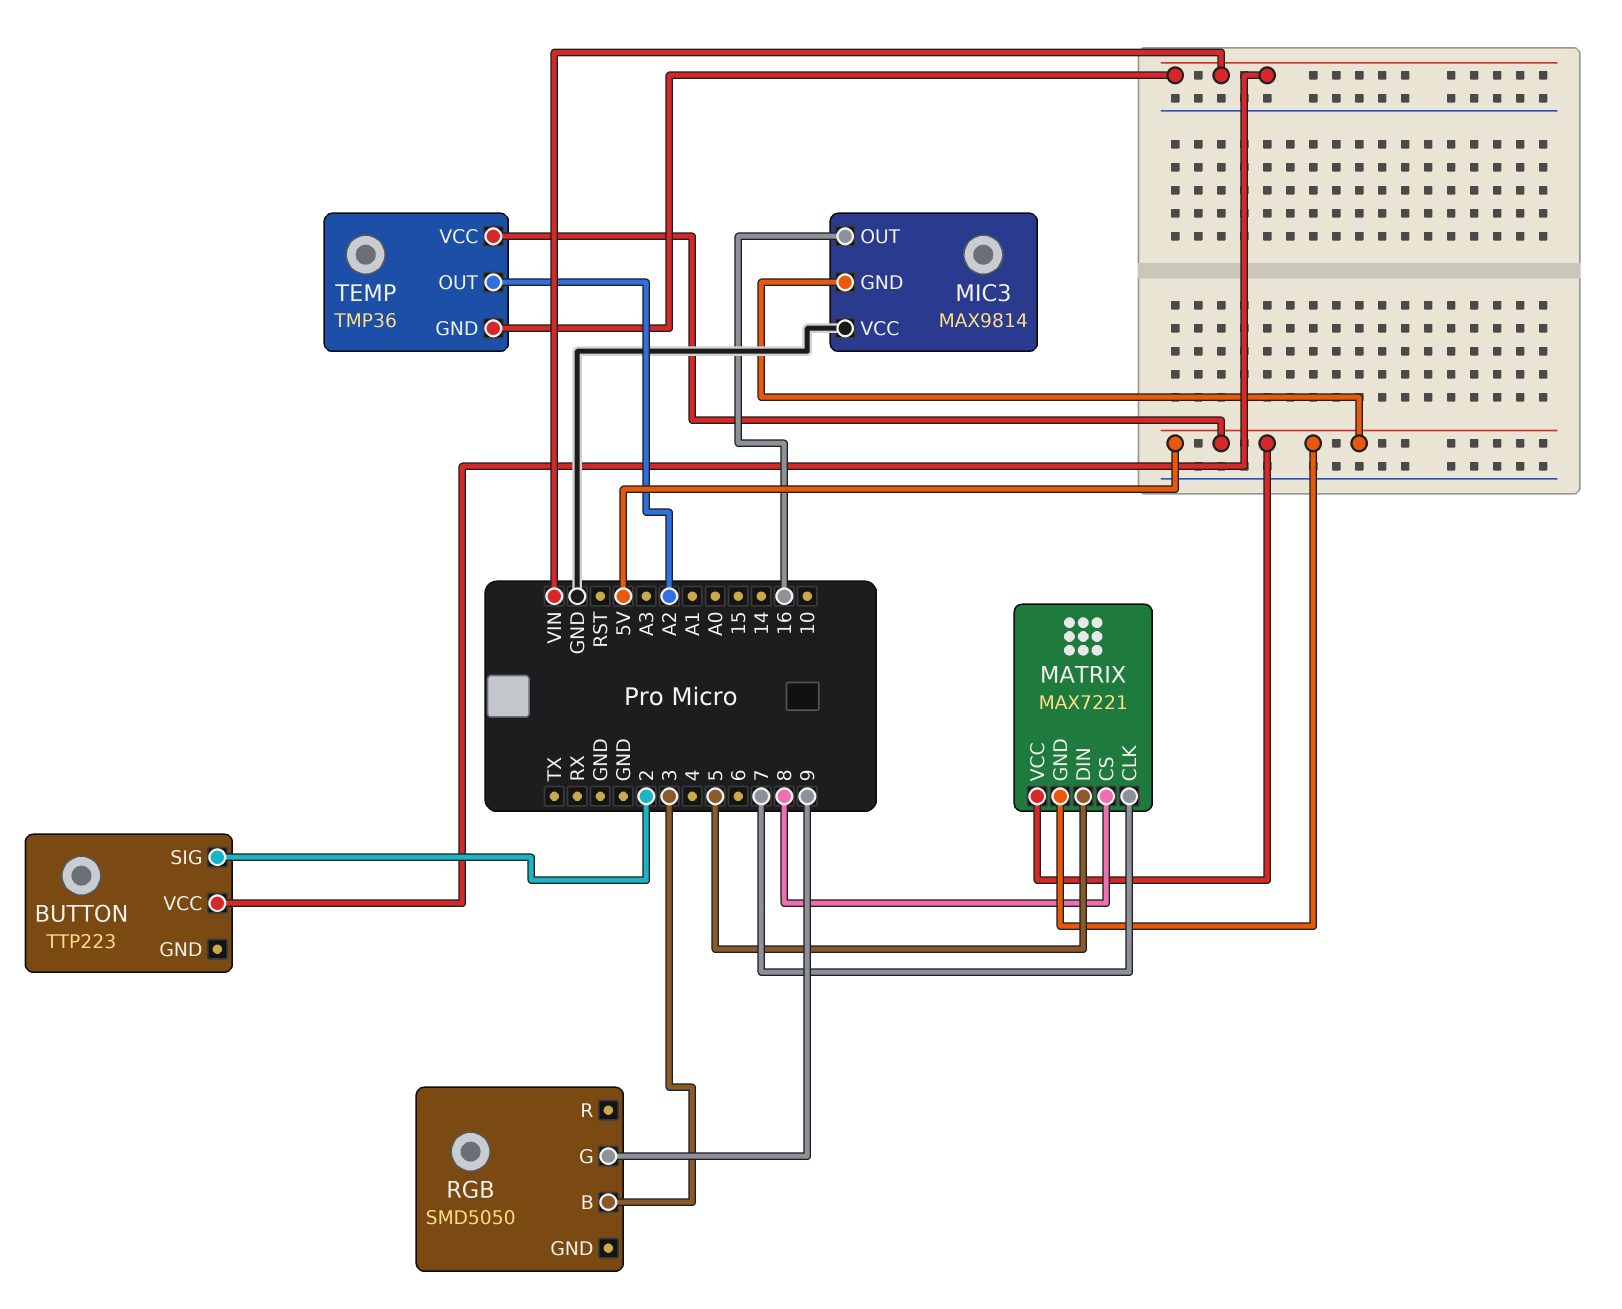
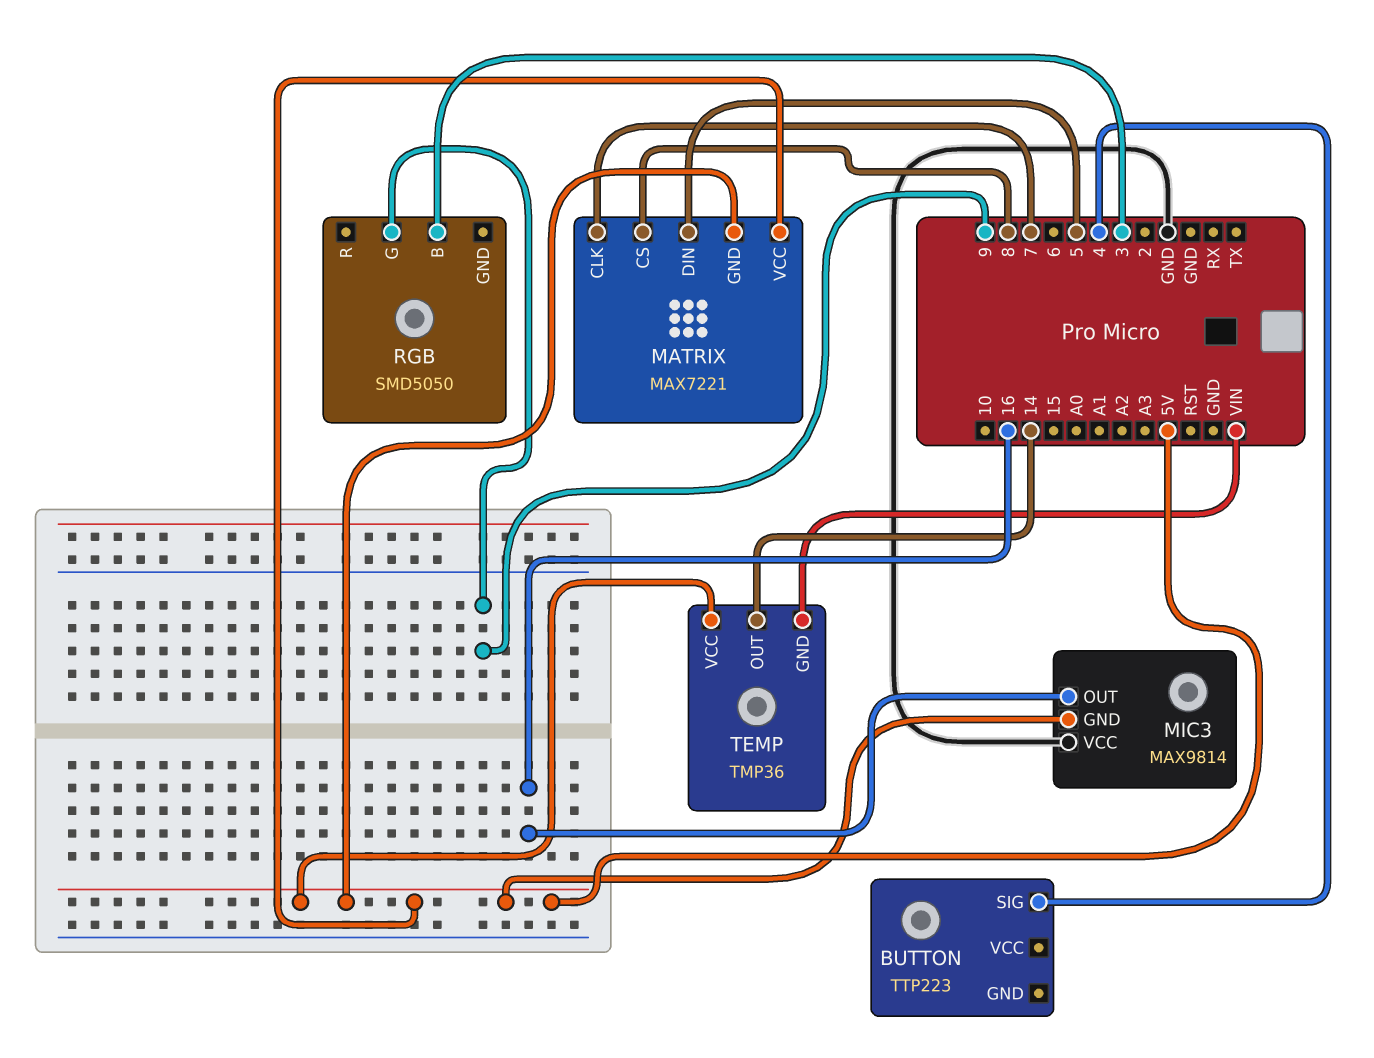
BUTTON pin SIG: 2 -> 4
BUTTON pin VCC: VIN -> none
TEMP pin OUT: A2 -> 14

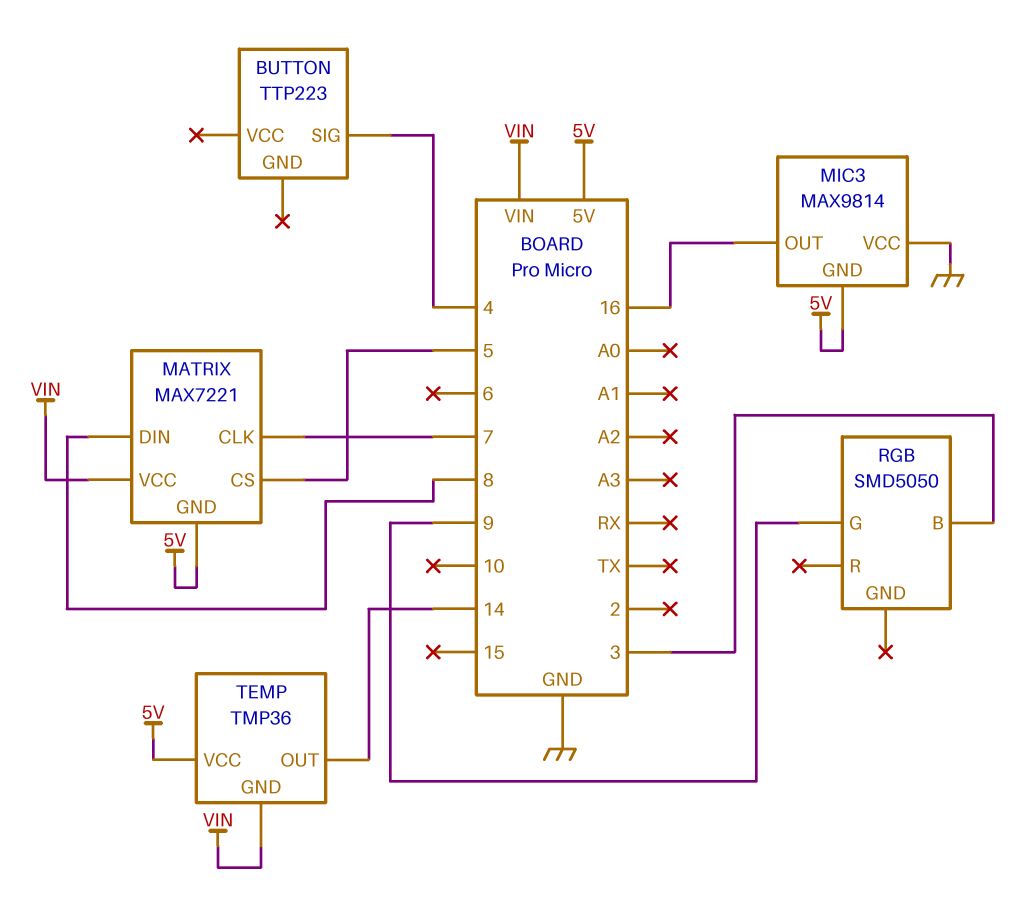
MATRIX pin CS: 8 -> 5
MATRIX pin DIN: 5 -> 8
MATRIX pin VCC: 5V -> VIN

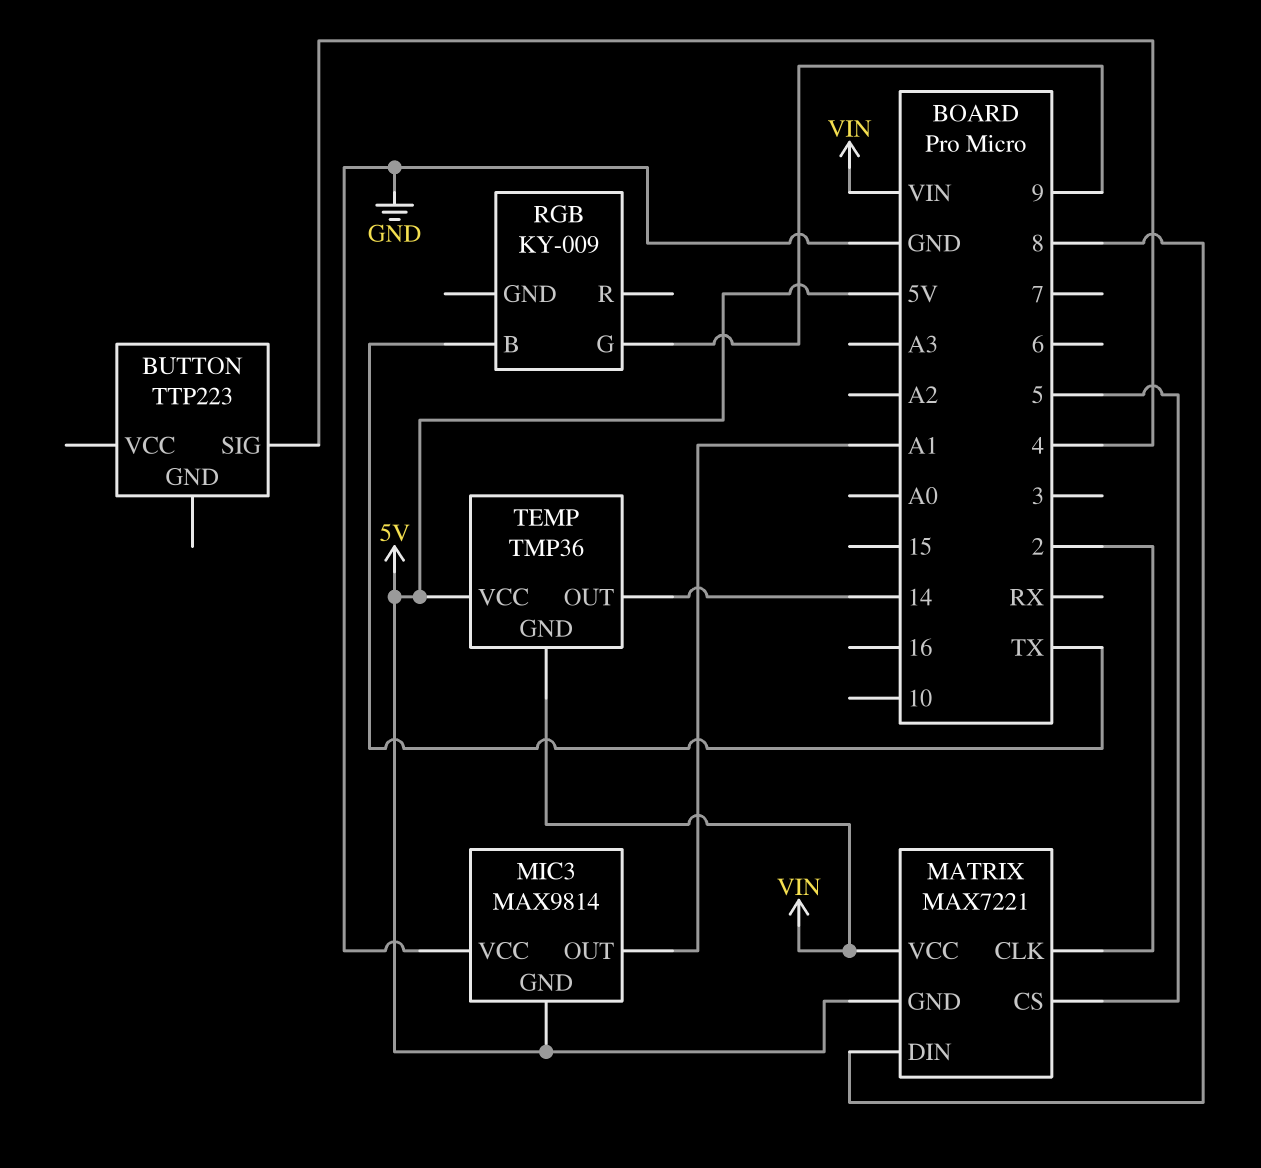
MATRIX pin CLK: 7 -> 2
MIC3 pin OUT: 16 -> A1
RGB: SMD5050 -> KY-009
RGB pin B: 3 -> TX

